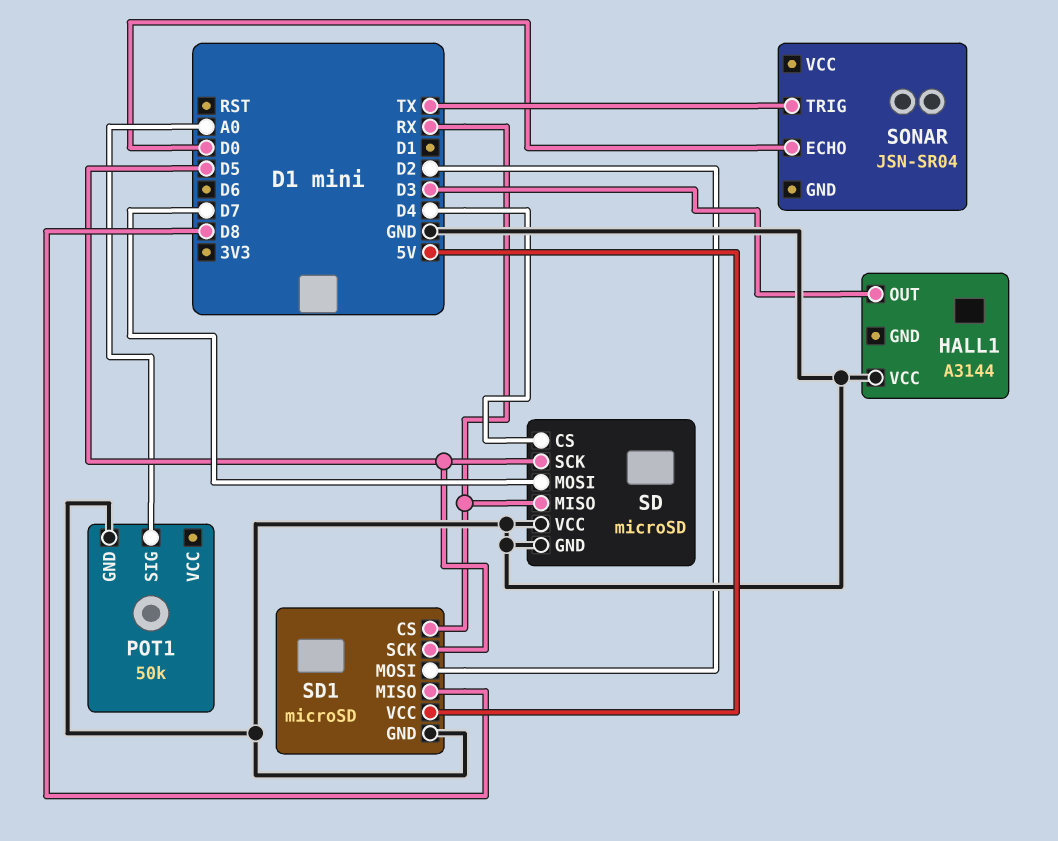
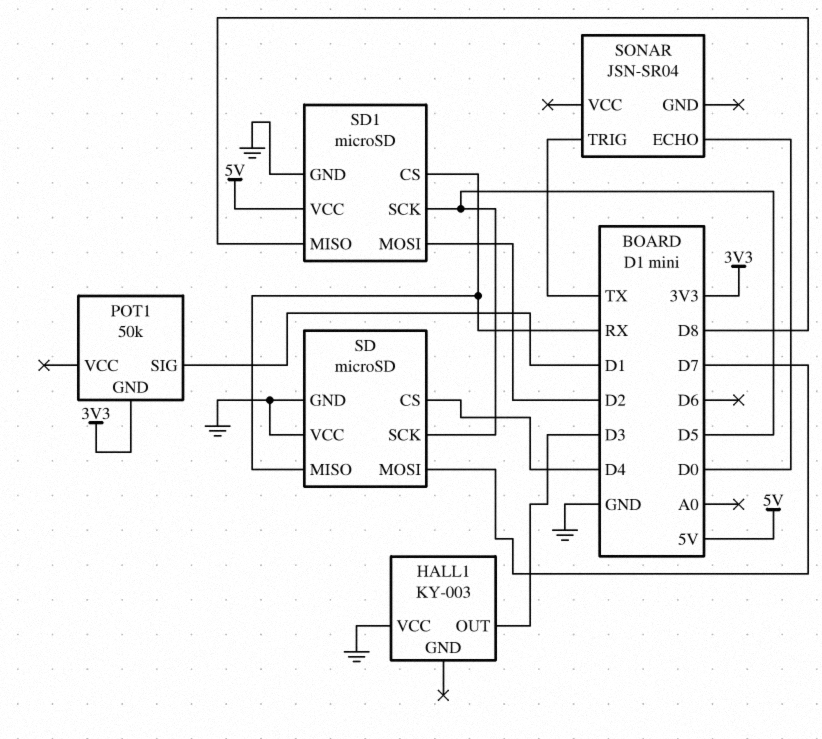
HALL1: A3144 -> KY-003
POT1 pin GND: GND -> 3V3
POT1 pin SIG: A0 -> D1

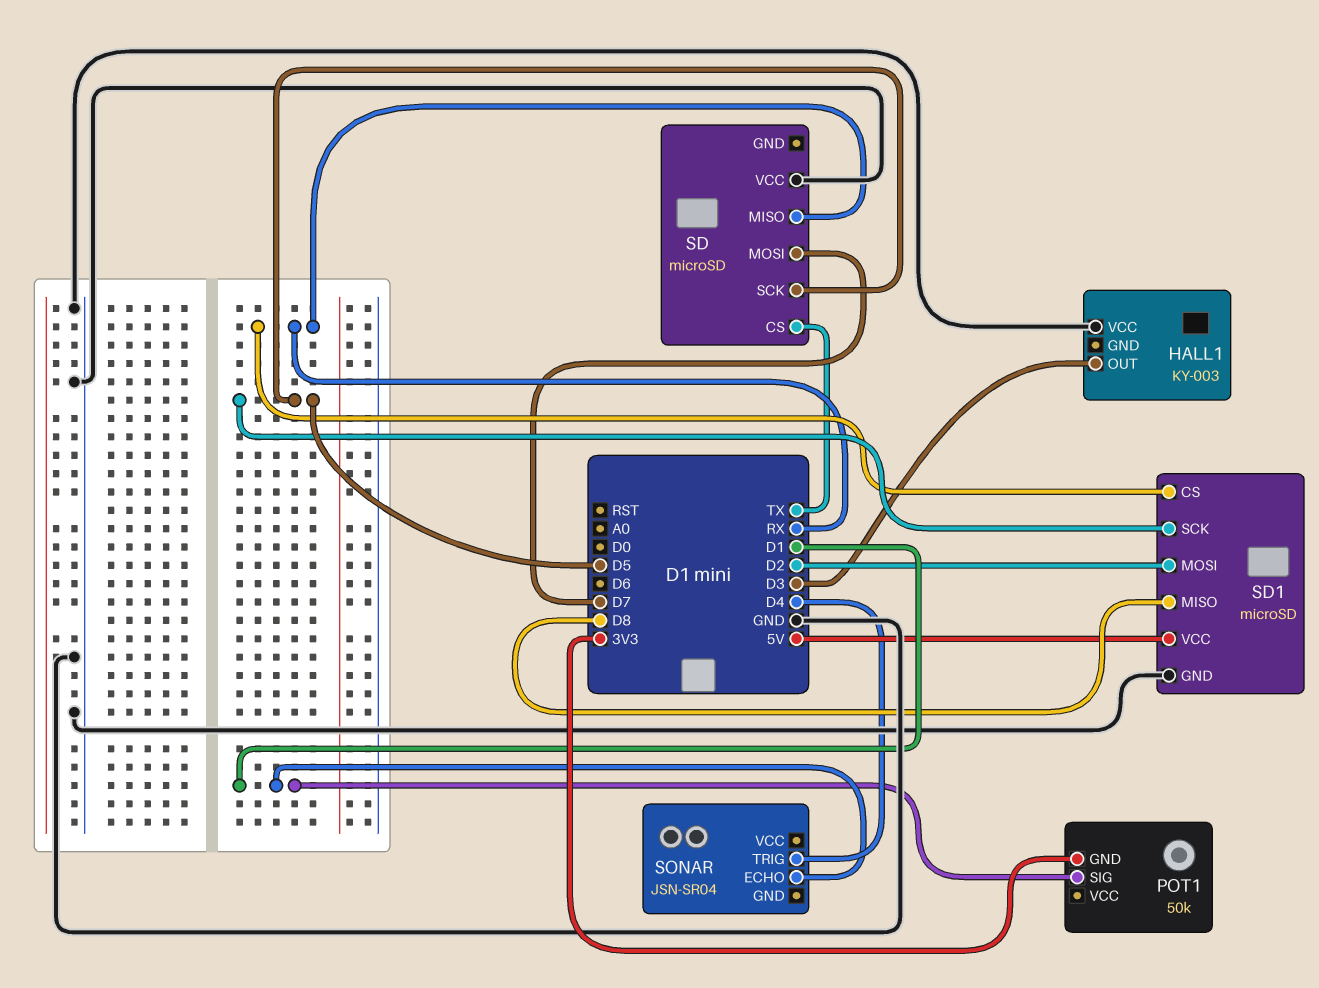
SD pin CS: D4 -> TX
SD pin GND: GND -> none
SONAR pin ECHO: D0 -> D1
SONAR pin TRIG: TX -> D4

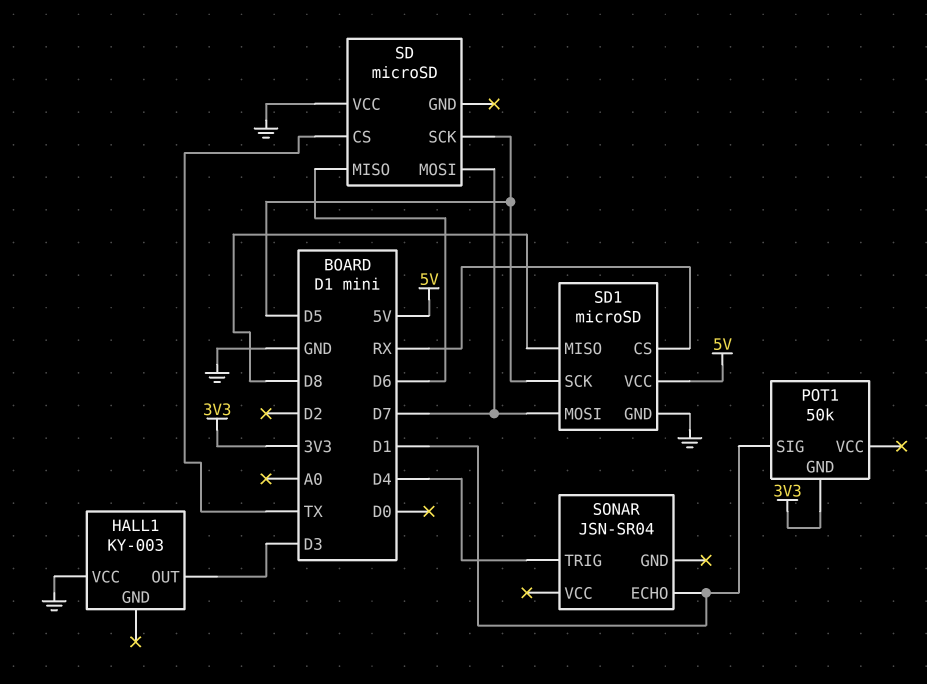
SD pin MISO: RX -> D6
SD1 pin MOSI: D2 -> D7

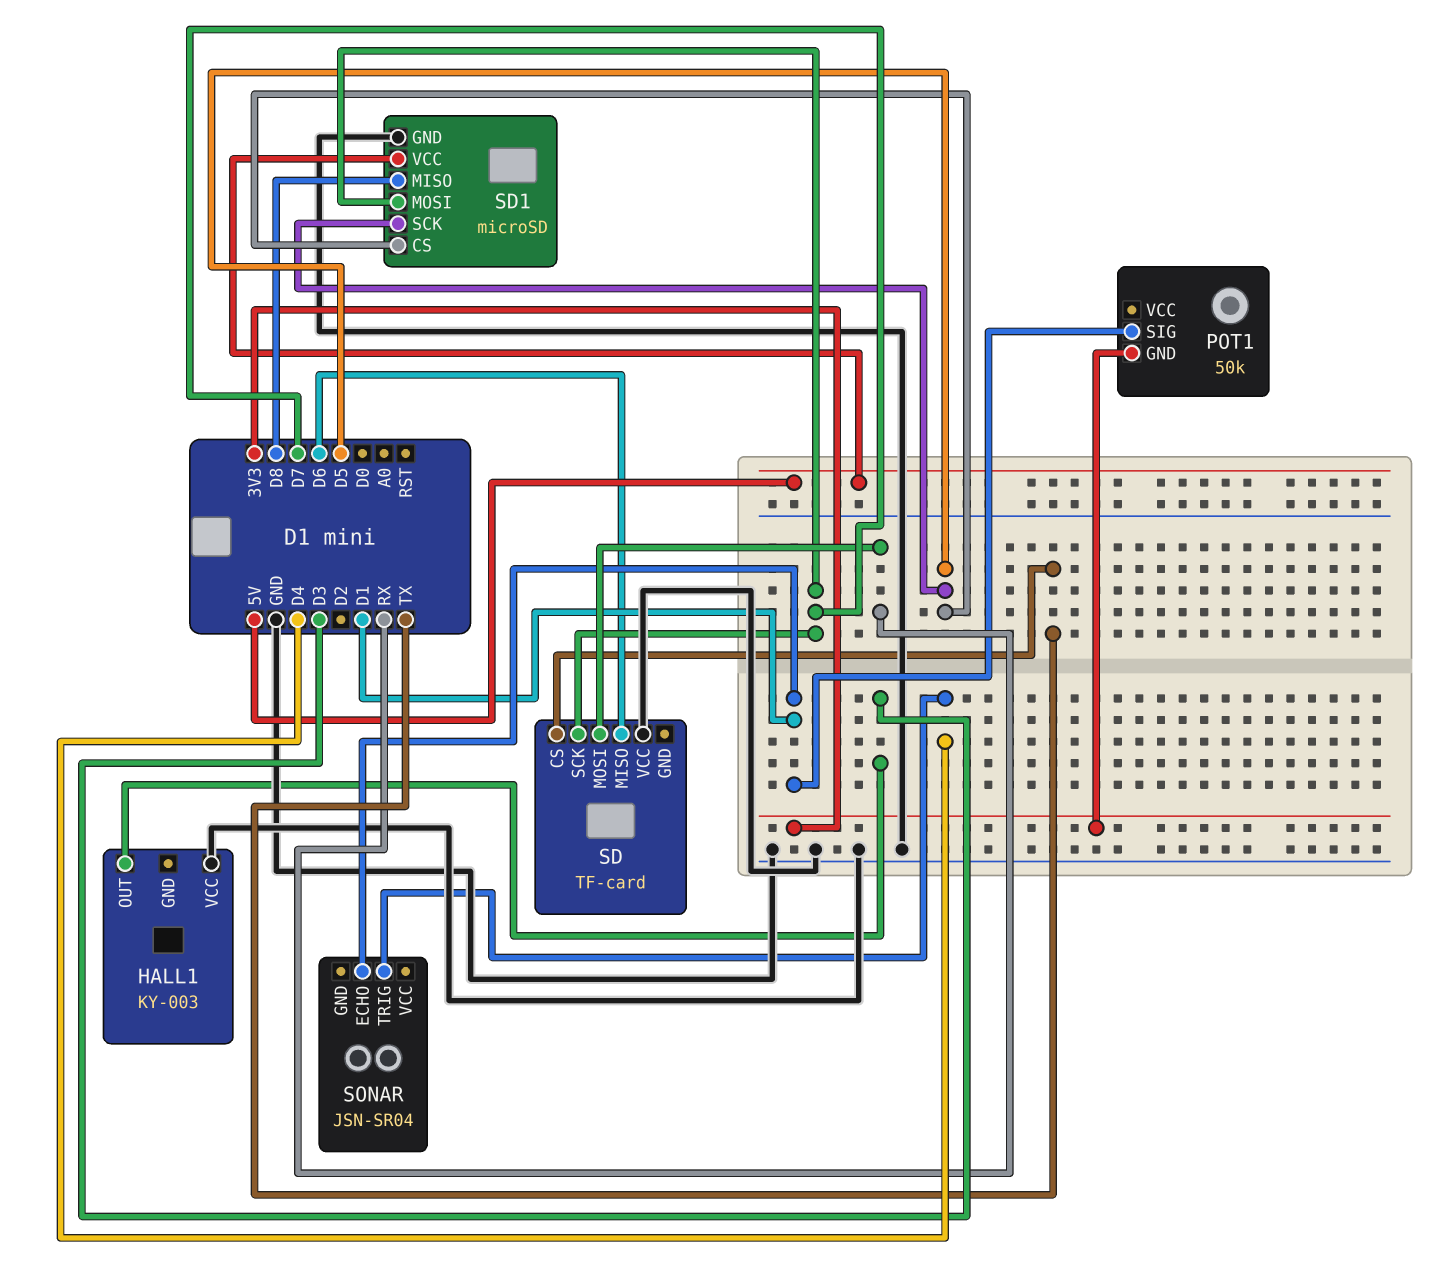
SD: microSD -> TF-card
SD pin MOSI: D7 -> RX
SD pin SCK: D5 -> D7
SD1 pin CS: RX -> D5

